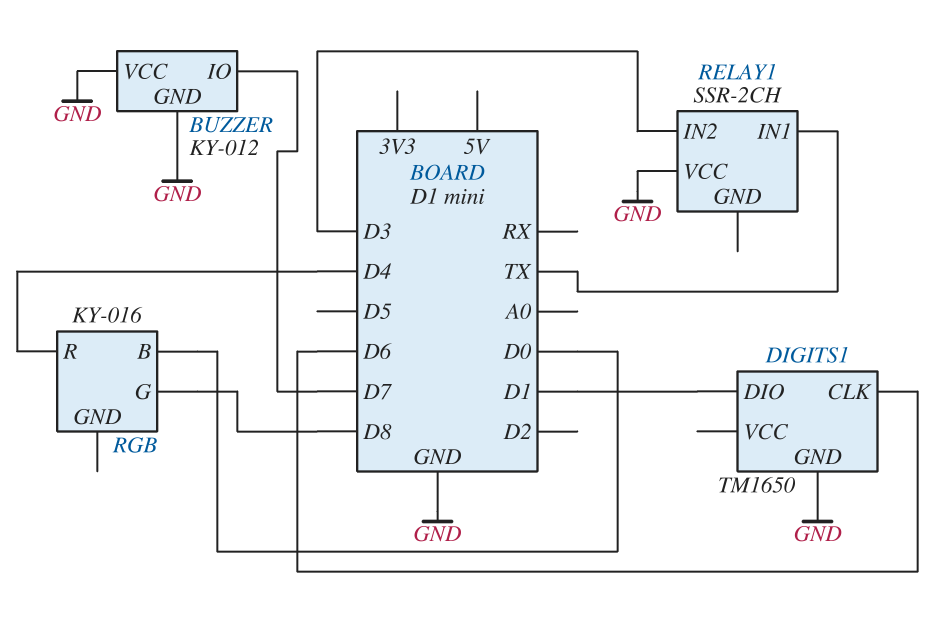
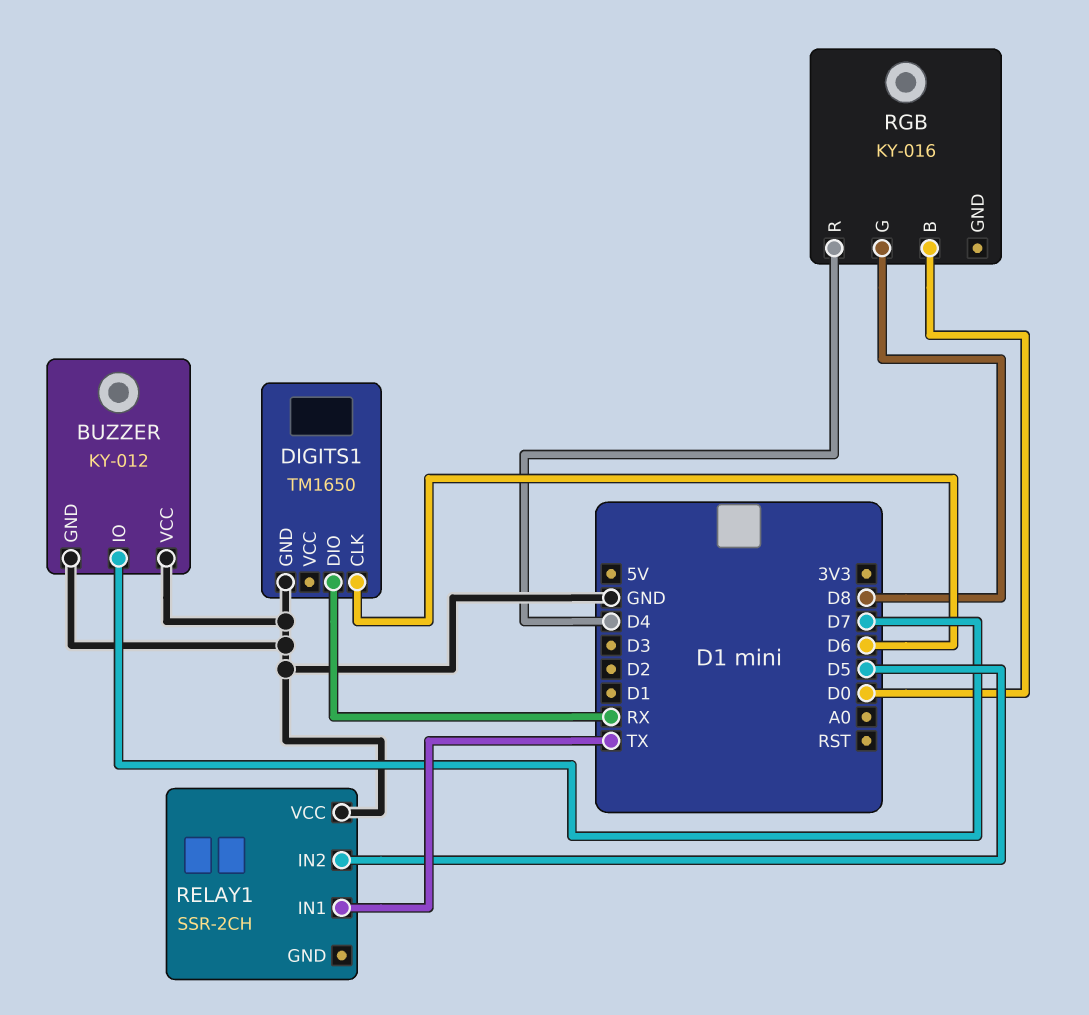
DIGITS1 pin DIO: D1 -> RX
RELAY1 pin IN2: D3 -> D5

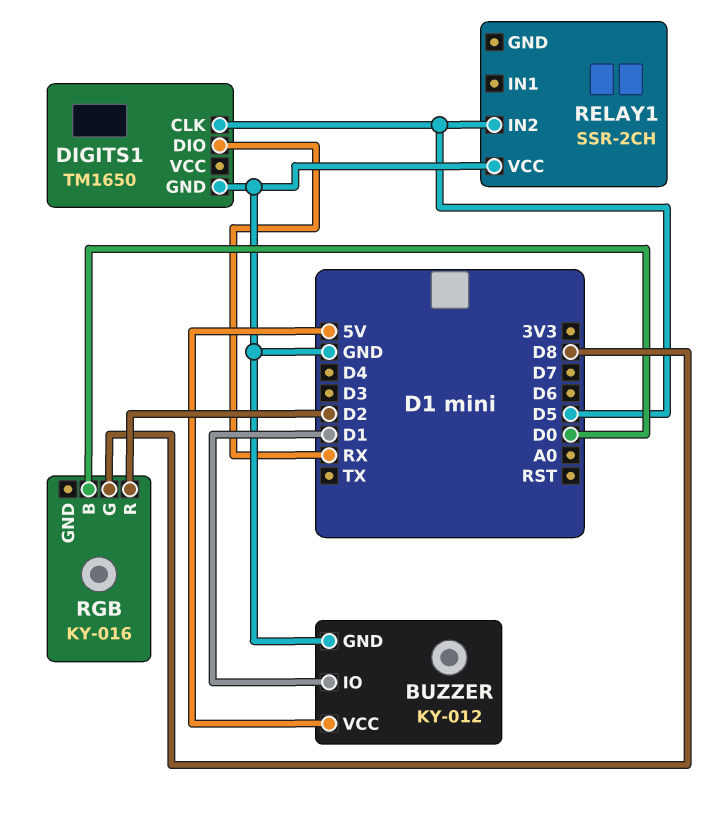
BUZZER pin IO: D7 -> D1
BUZZER pin VCC: GND -> 5V
DIGITS1 pin CLK: D6 -> D5
RELAY1 pin IN1: TX -> none
RGB pin R: D4 -> D2

